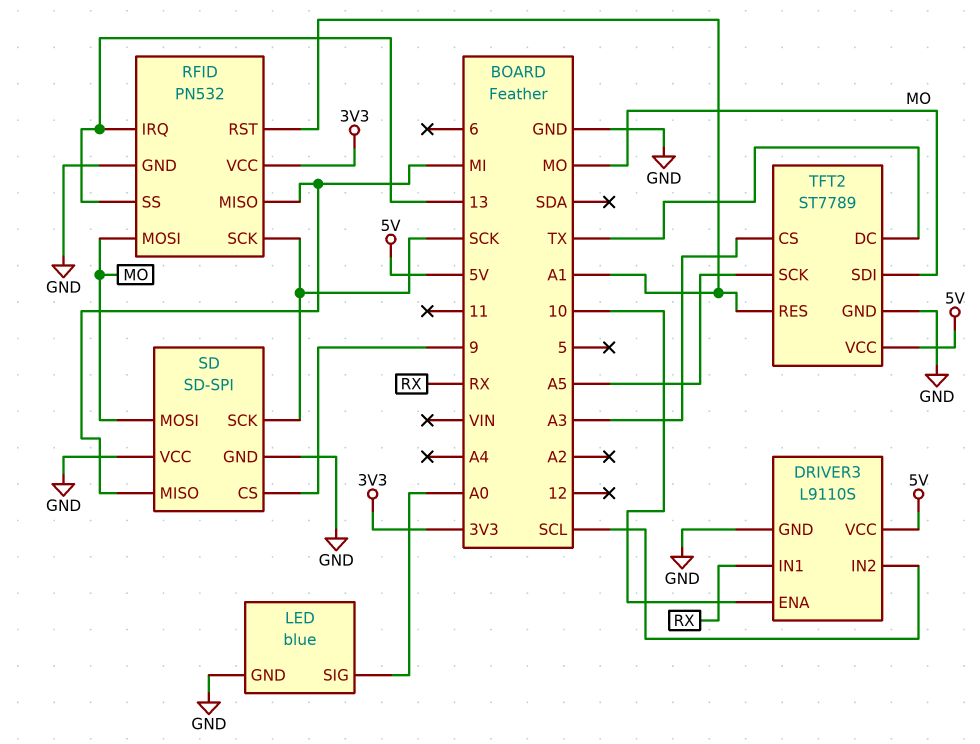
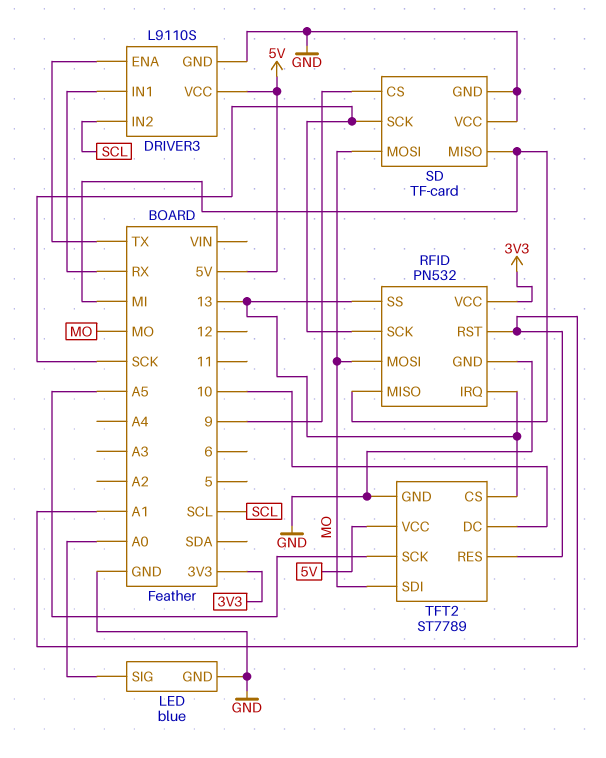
DRIVER3 pin ENA: 10 -> TX
SD: SD-SPI -> TF-card
TFT2 pin CS: A3 -> 13
TFT2 pin DC: TX -> 10

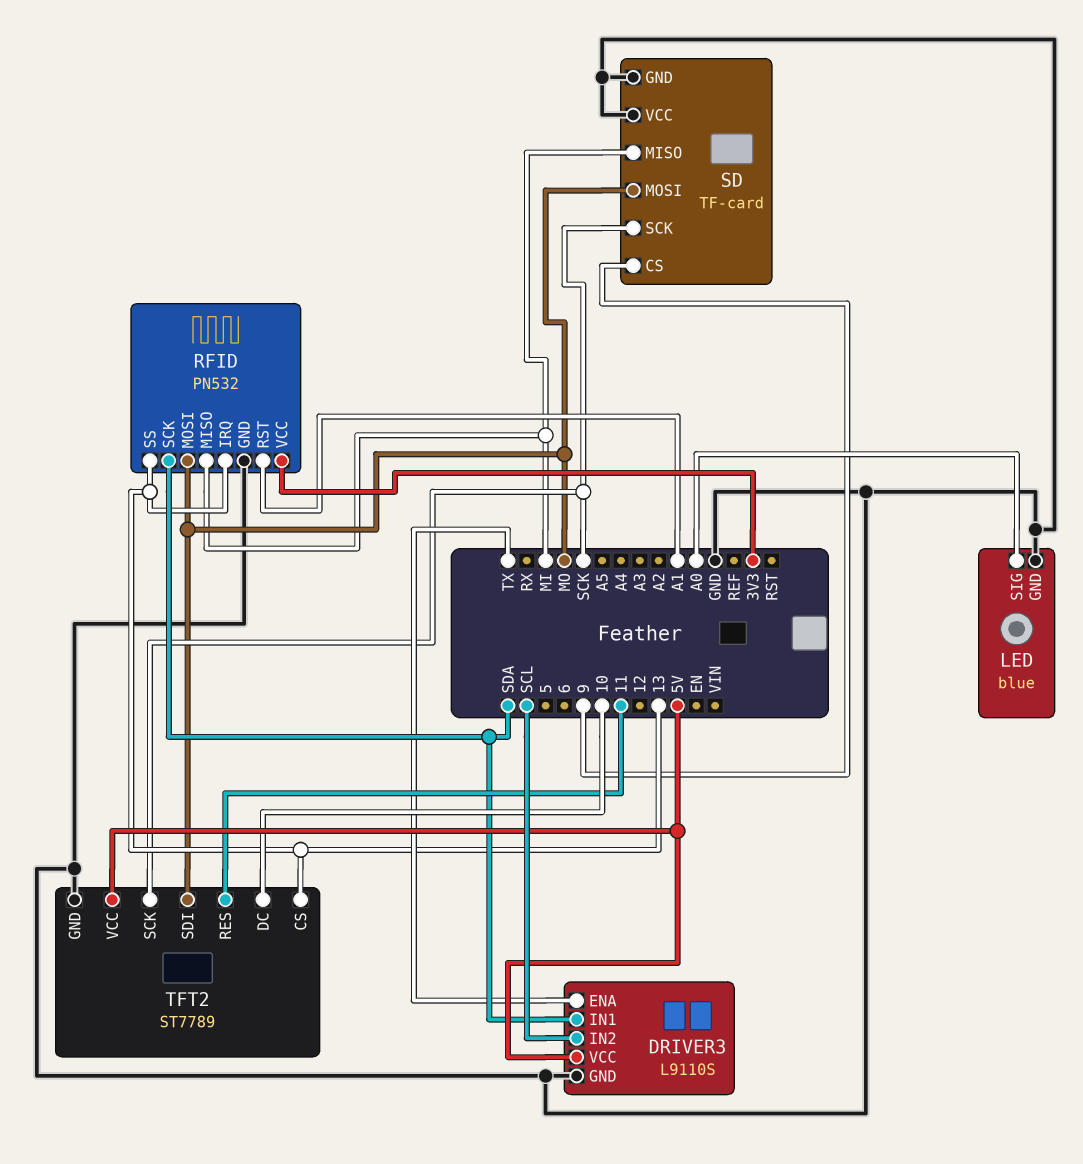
DRIVER3 pin IN1: RX -> SDA
RFID pin SCK: SCK -> SDA
TFT2 pin RES: A1 -> 11
TFT2 pin SCK: A5 -> SCK

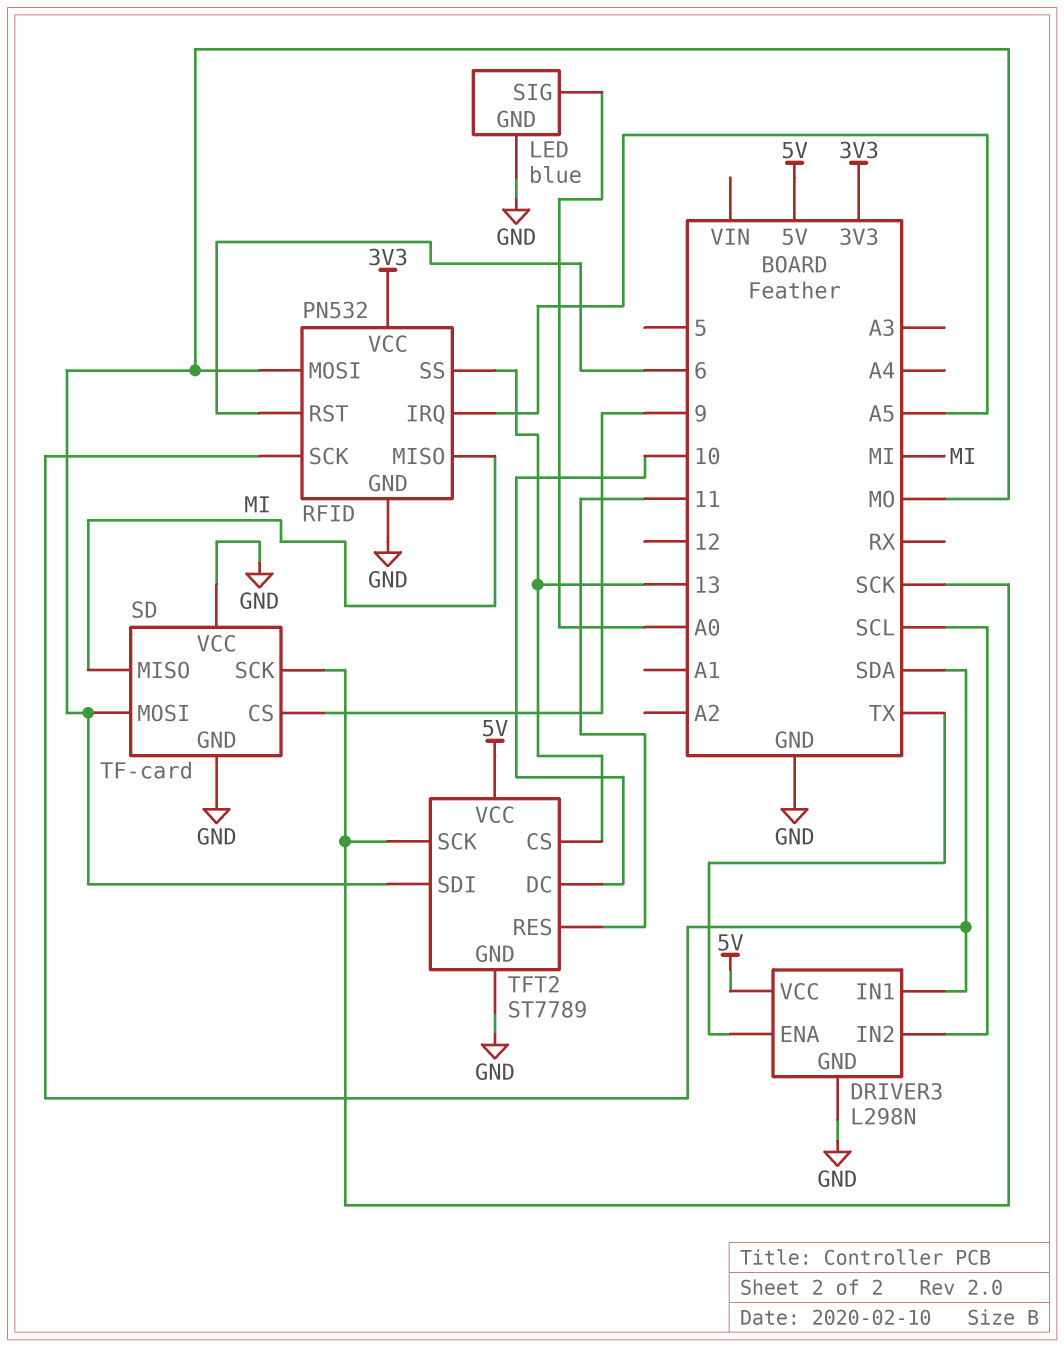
DRIVER3: L9110S -> L298N
RFID pin IRQ: 13 -> A5
RFID pin RST: A1 -> 6

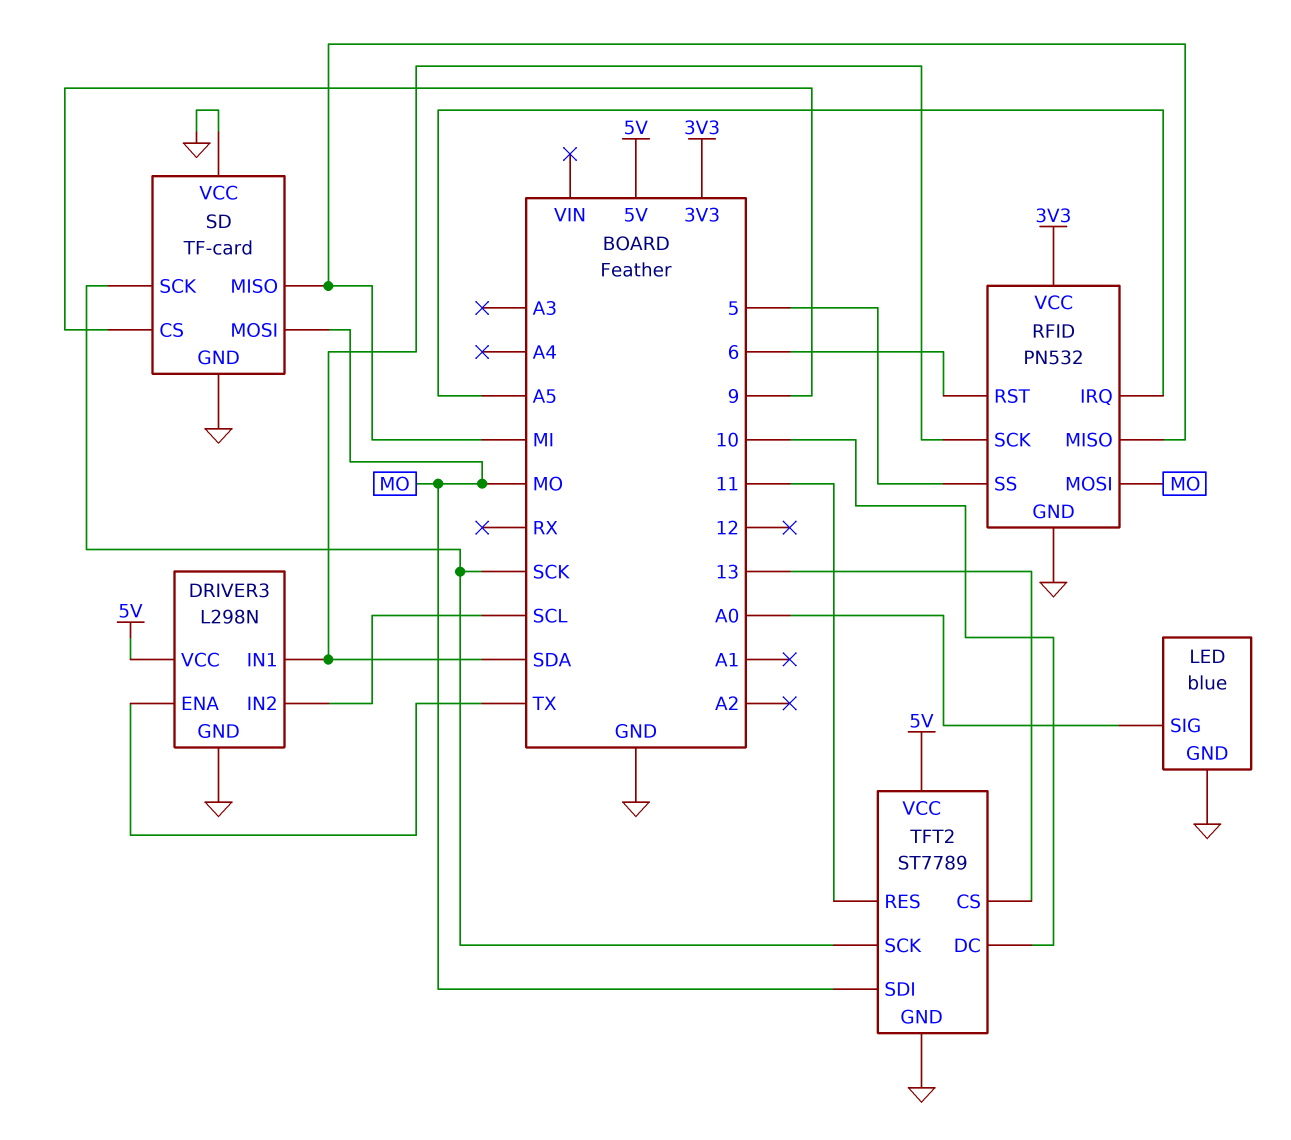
RFID pin SS: 13 -> 5

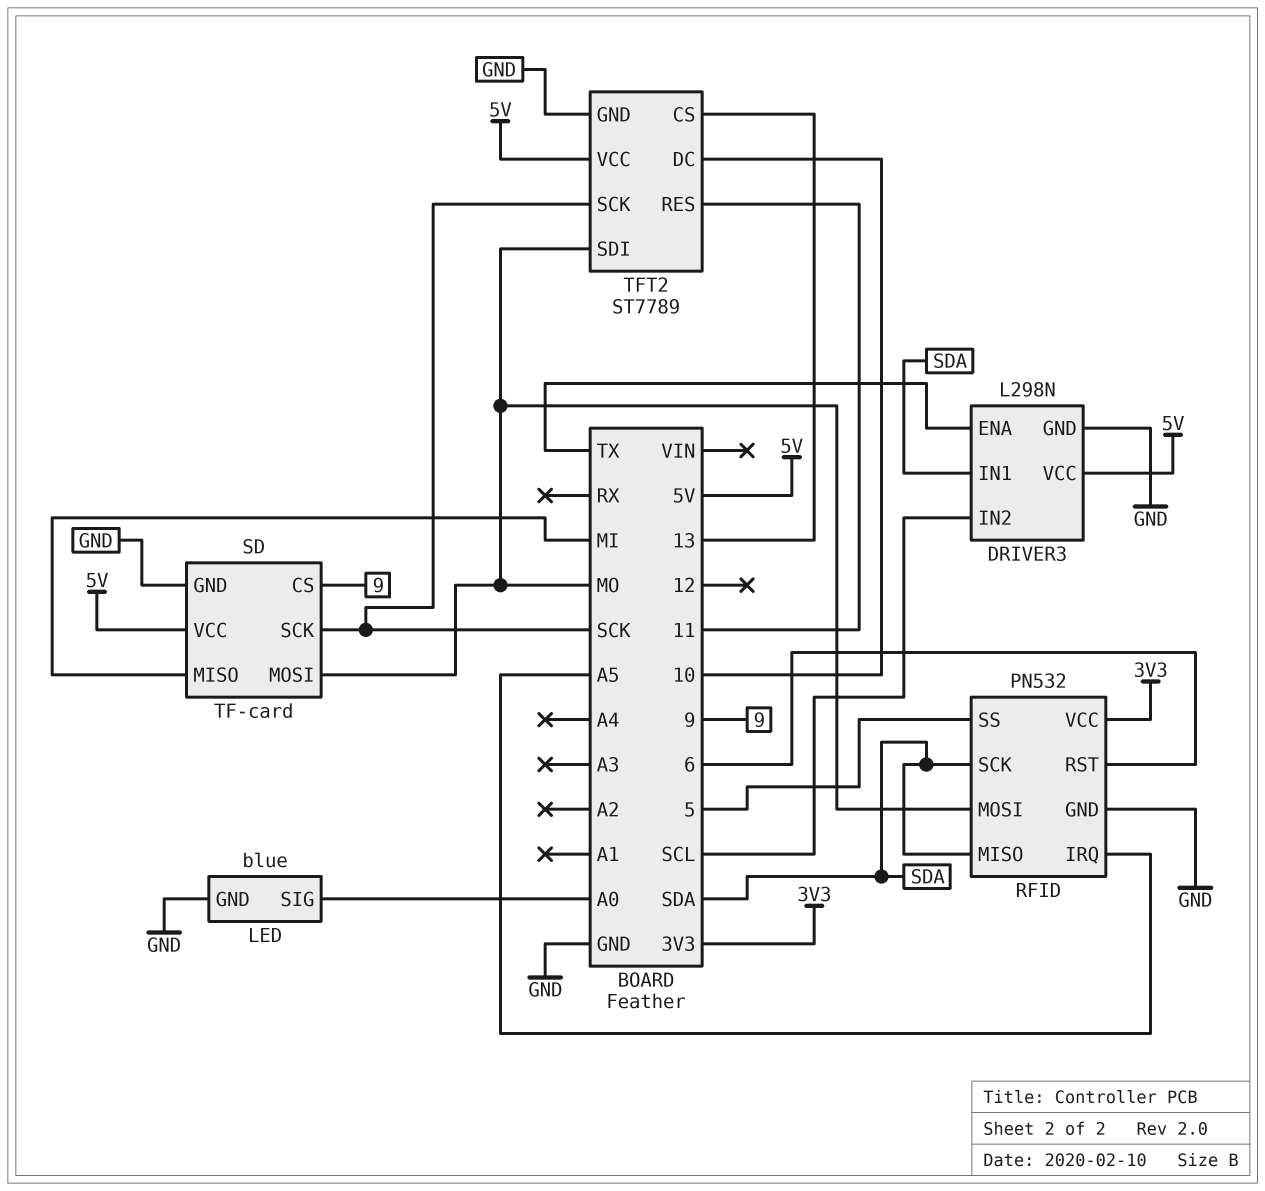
RFID pin MISO: MI -> SDA
SD pin VCC: GND -> 5V

